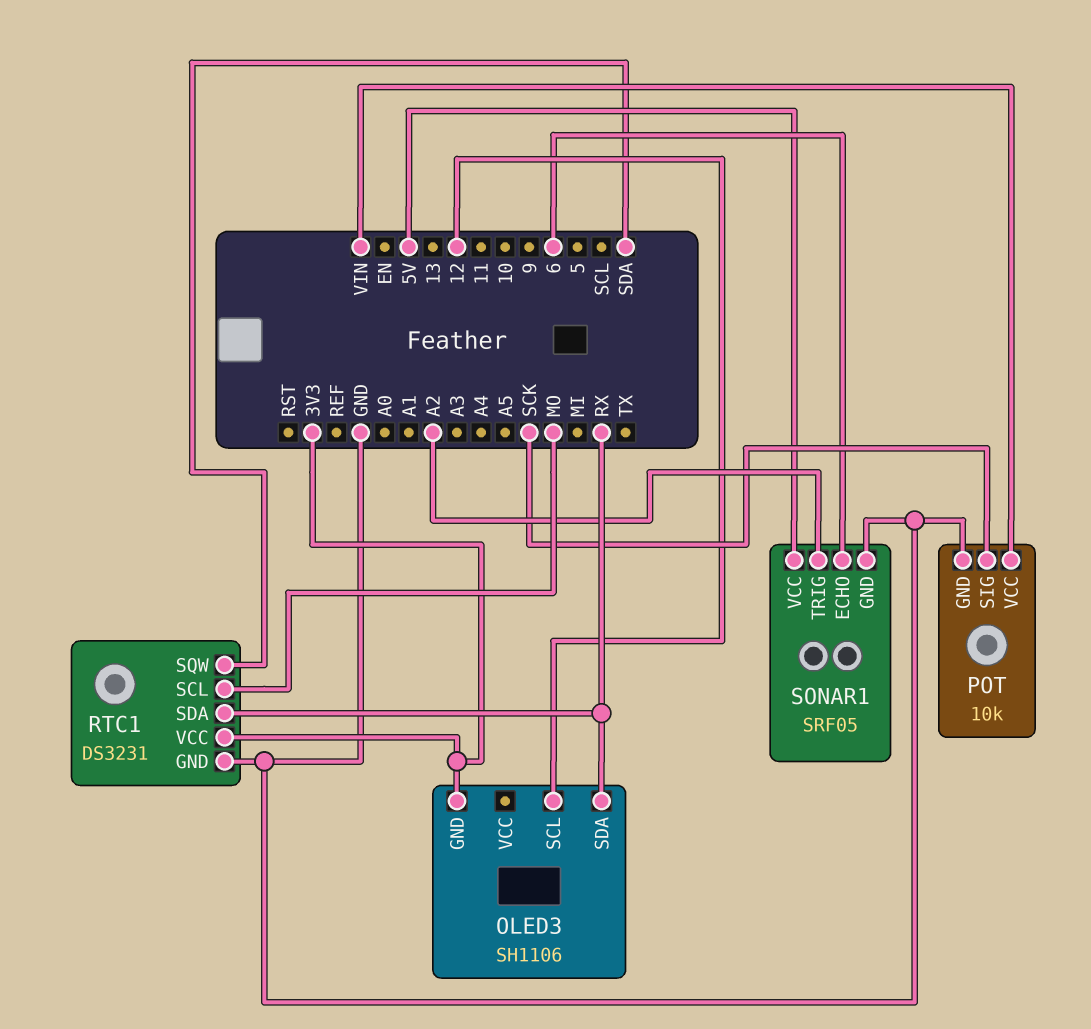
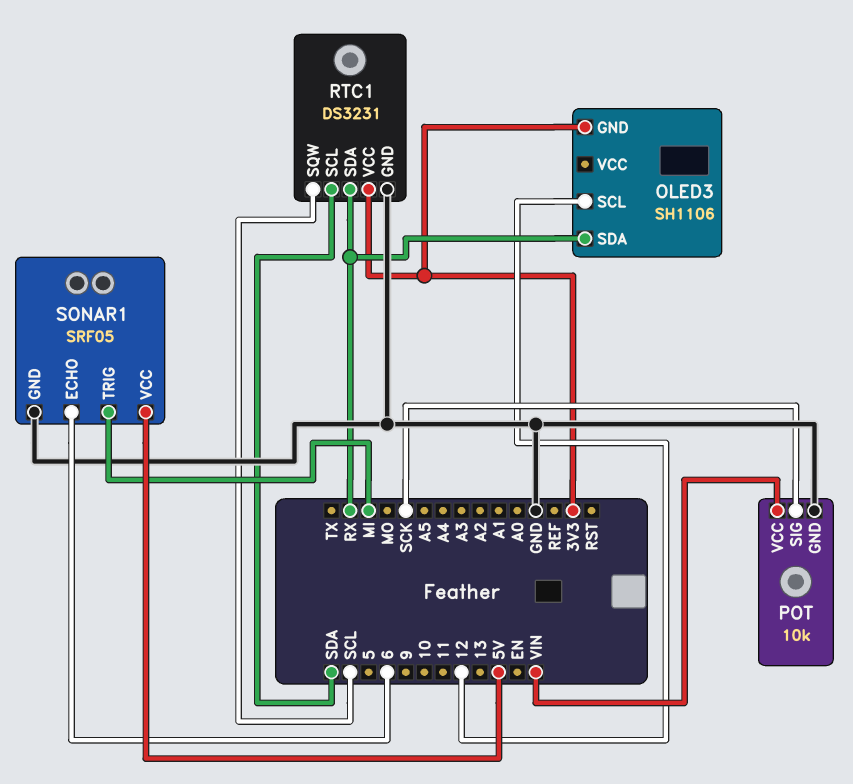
RTC1 pin SCL: MO -> SDA
RTC1 pin SQW: SDA -> SCL
SONAR1 pin TRIG: A2 -> MI

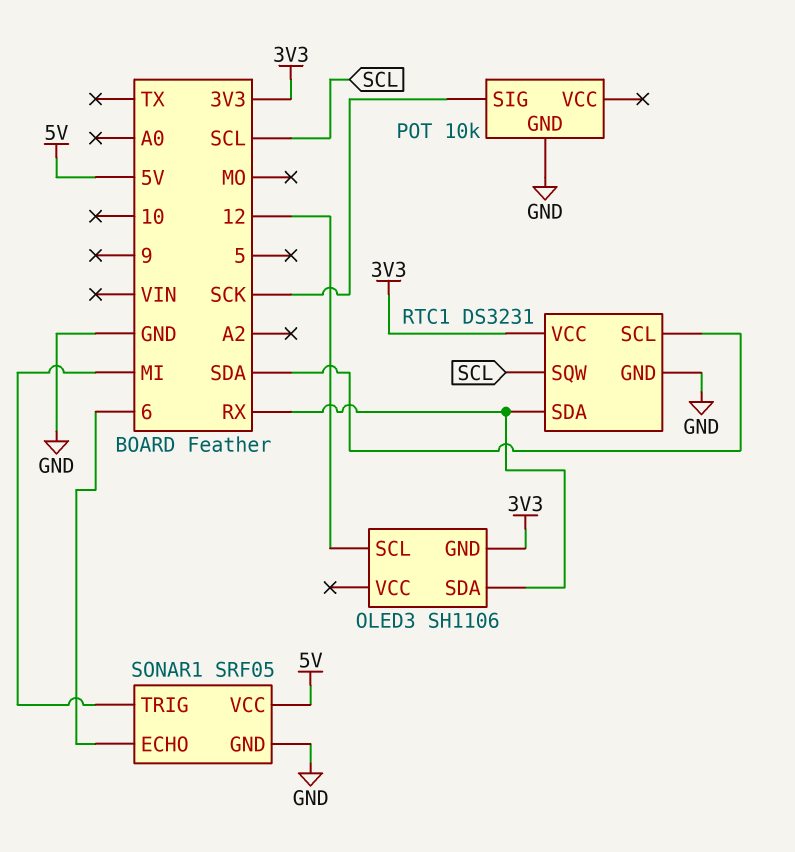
POT pin VCC: VIN -> none

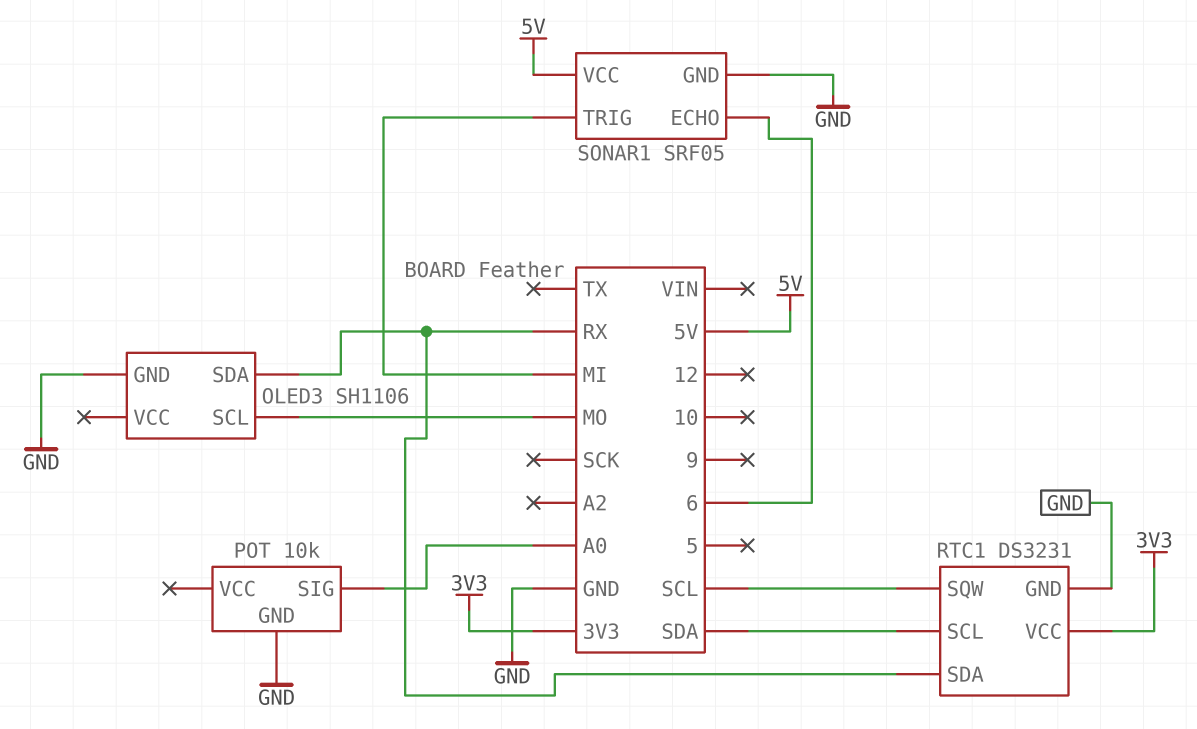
OLED3 pin GND: 3V3 -> GND
OLED3 pin SCL: 12 -> MO
POT pin SIG: SCK -> A0

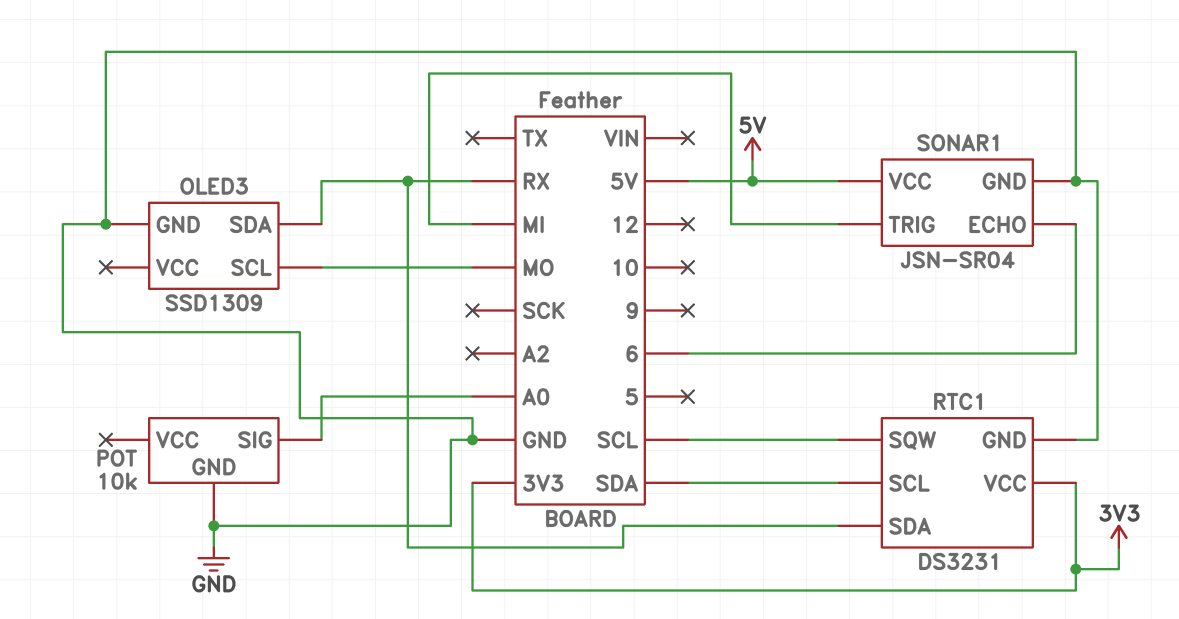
OLED3: SH1106 -> SSD1309
SONAR1: SRF05 -> JSN-SR04

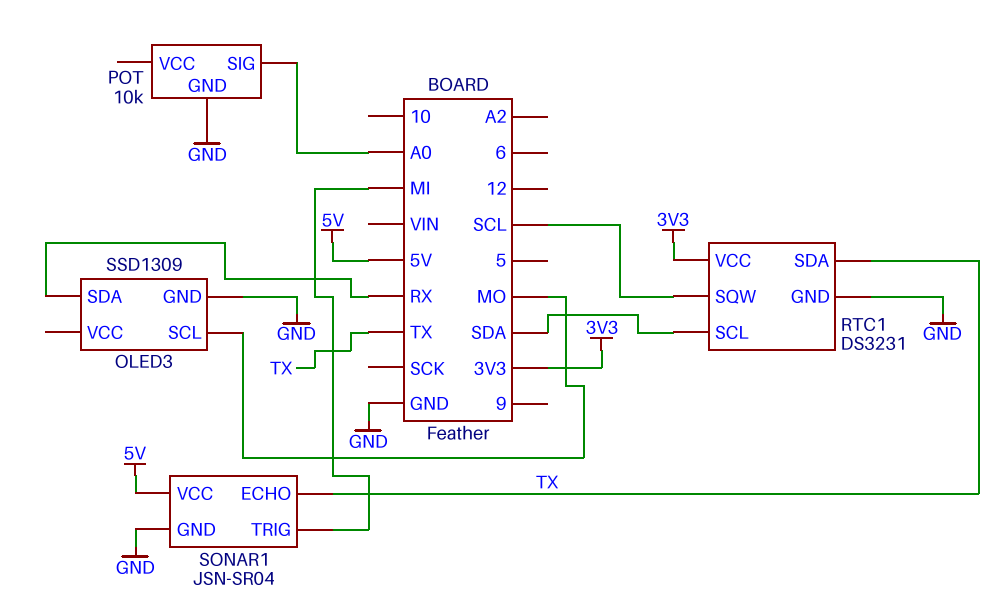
RTC1 pin SDA: RX -> TX
SONAR1 pin ECHO: 6 -> TX

